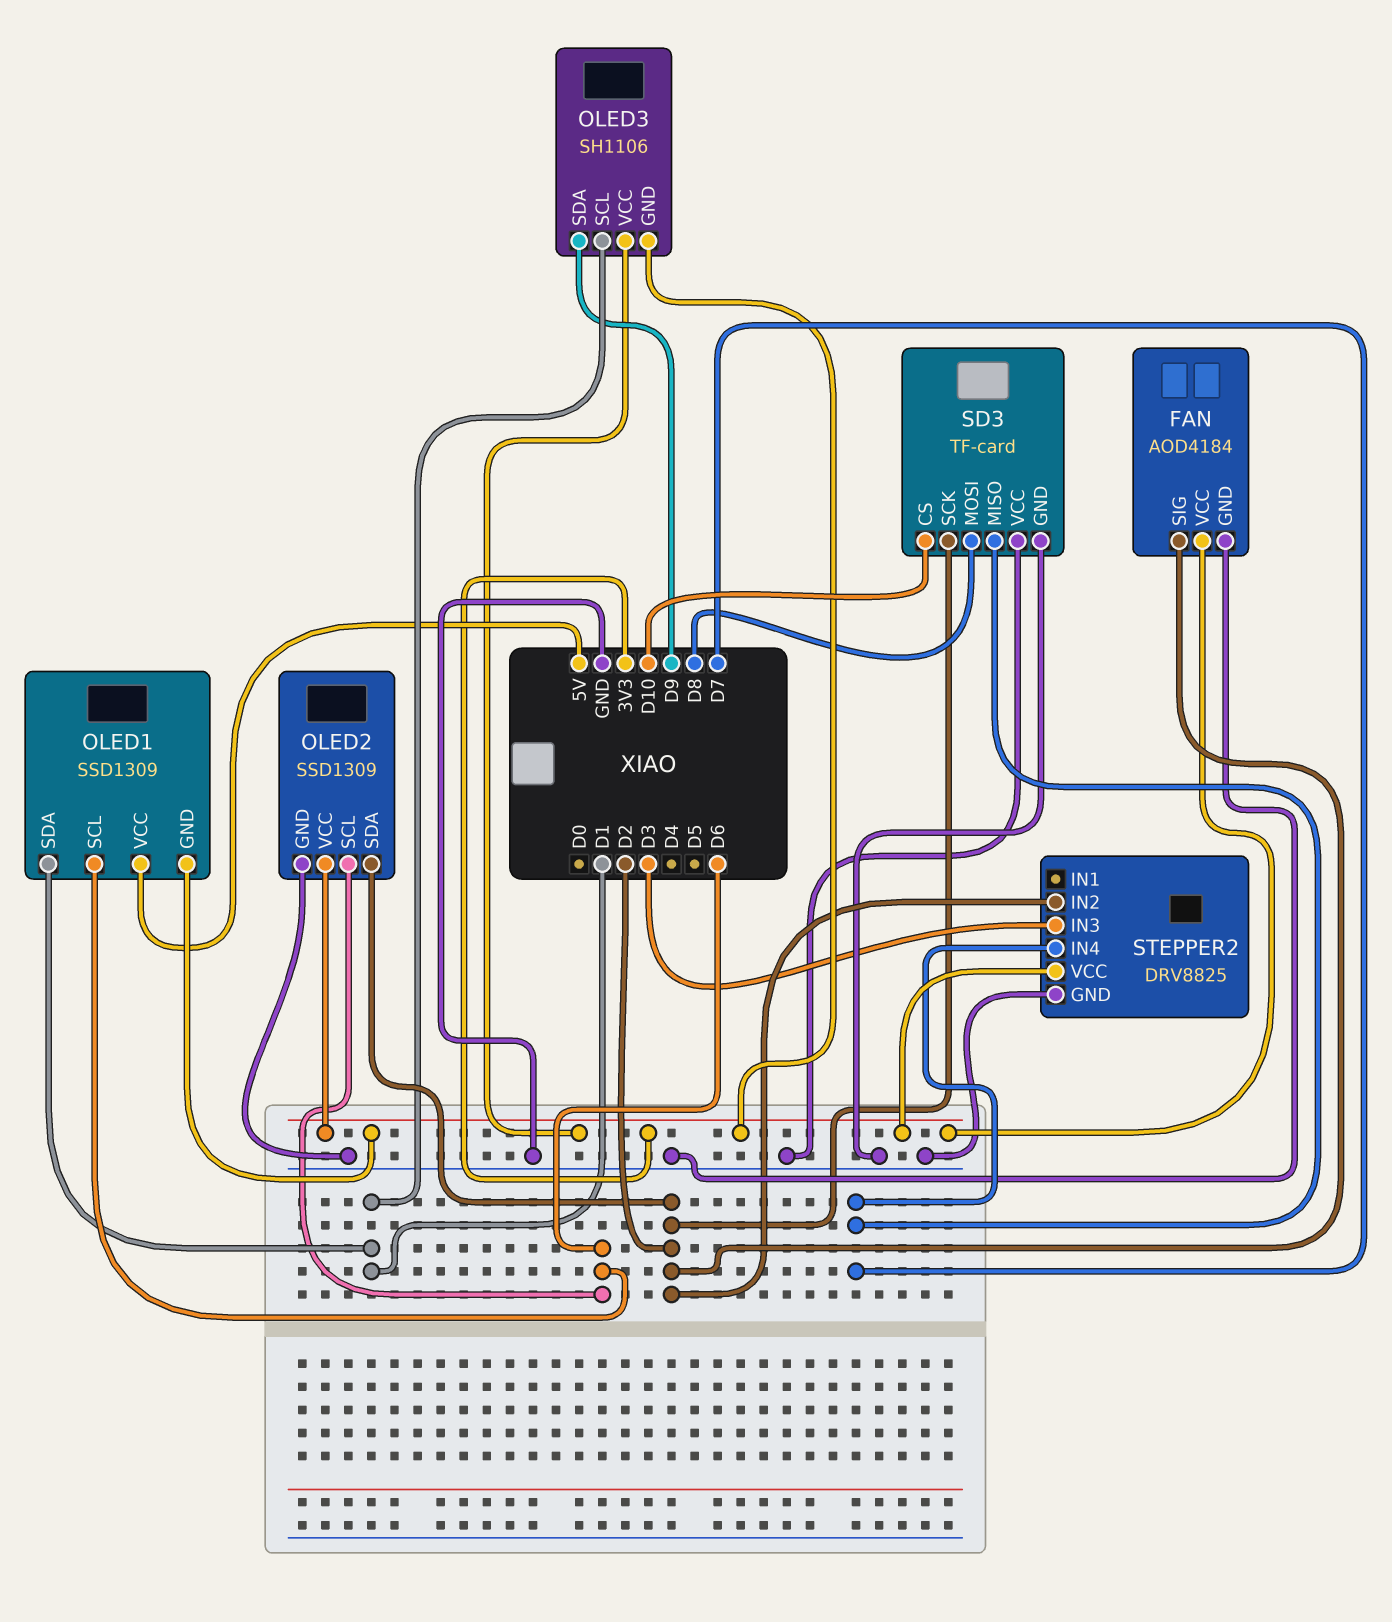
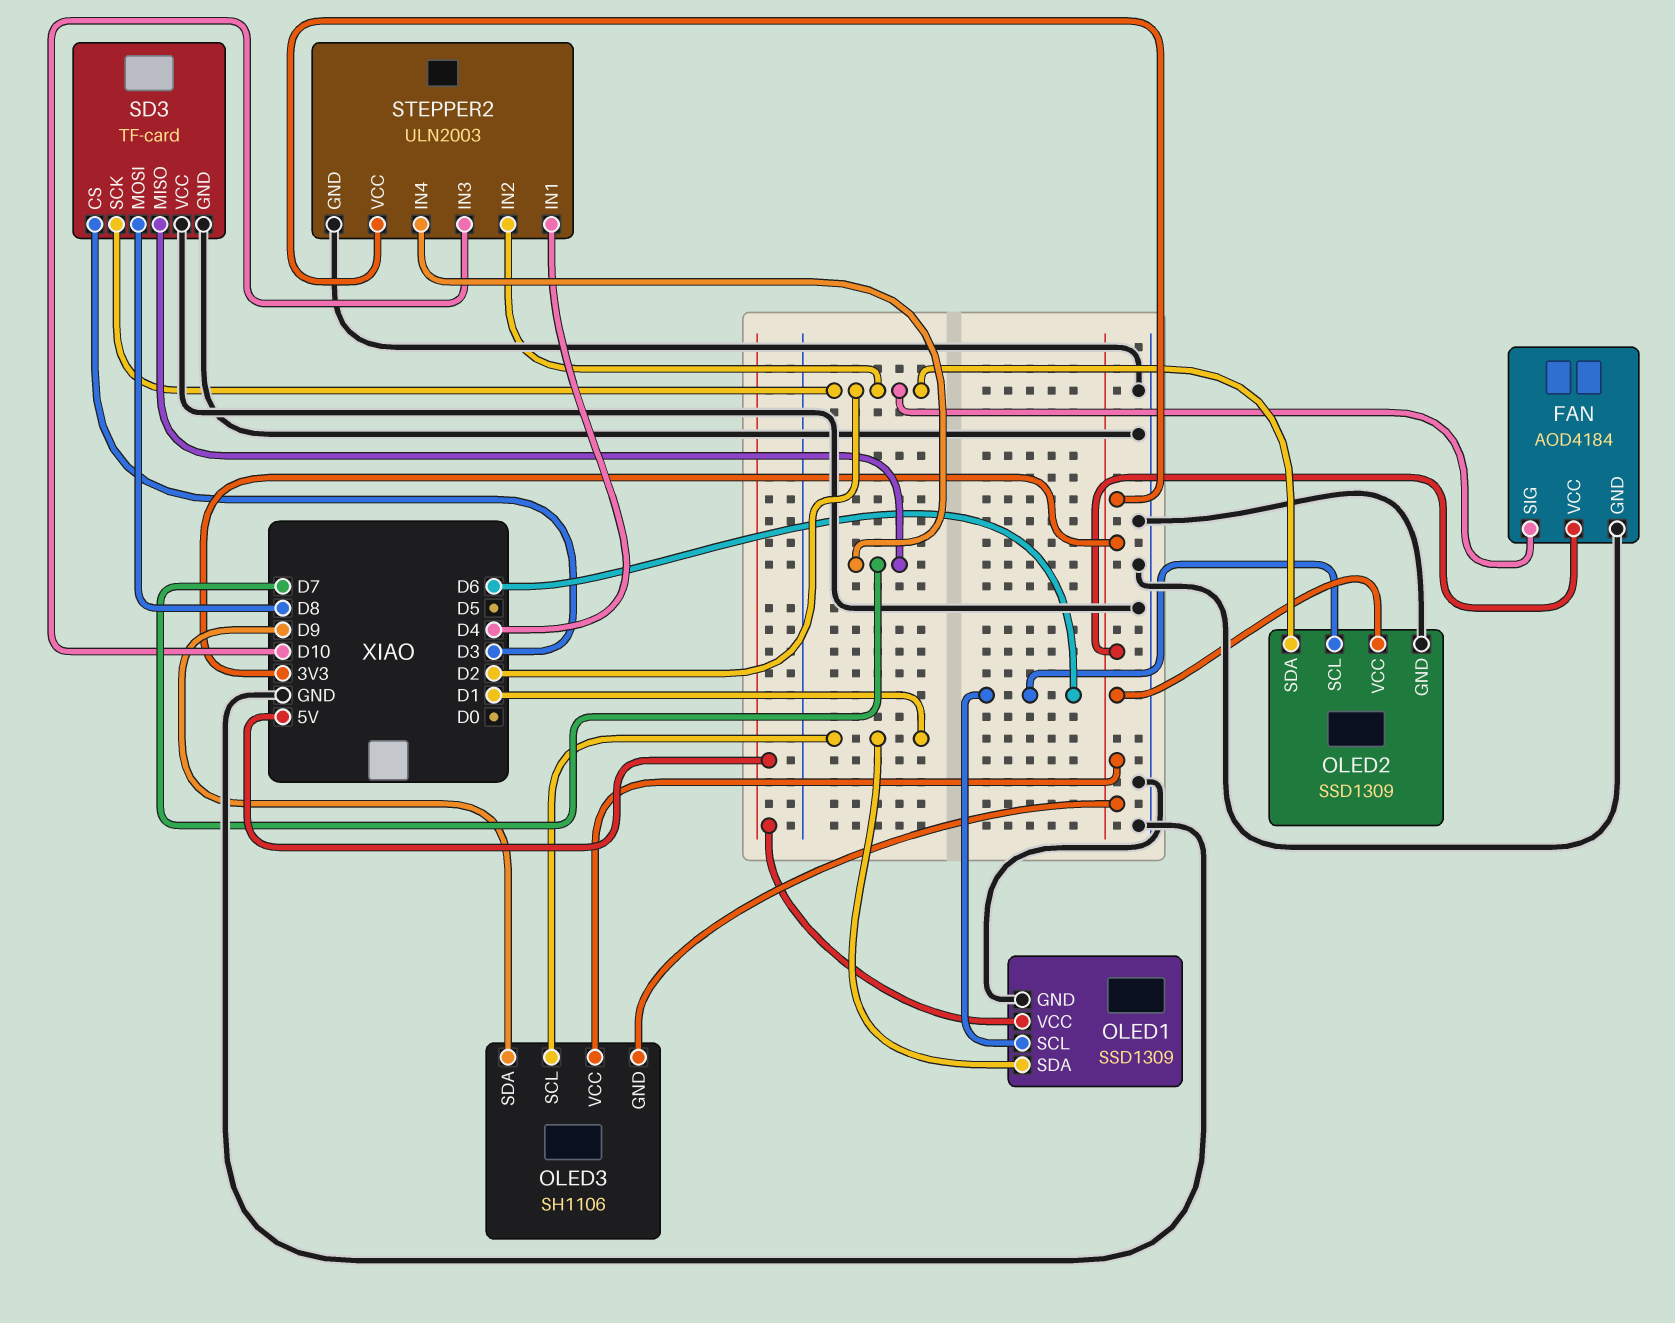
OLED1 pin GND: 3V3 -> GND
SD3 pin CS: D10 -> D3
STEPPER2: DRV8825 -> ULN2003
STEPPER2 pin IN1: none -> D4
STEPPER2 pin IN3: D3 -> D10

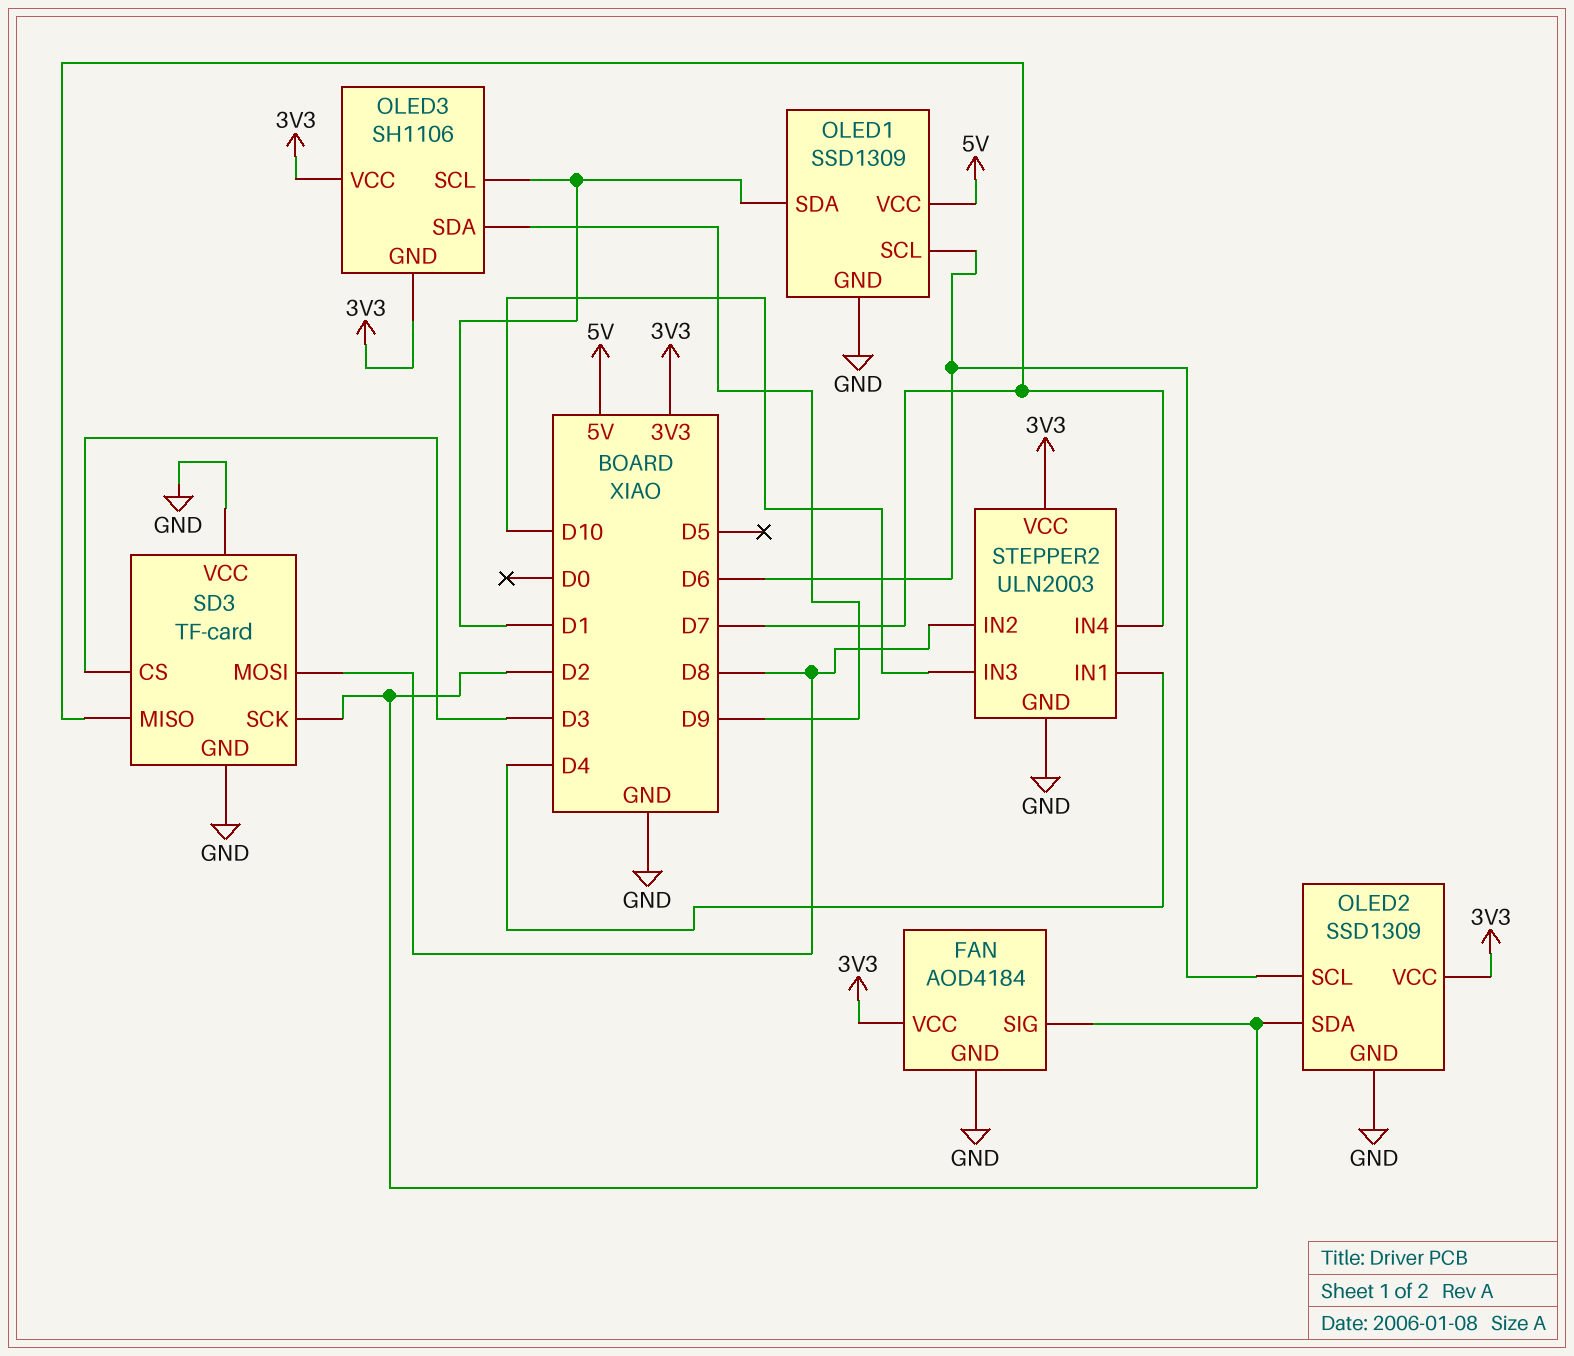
STEPPER2 pin IN2: D2 -> D8

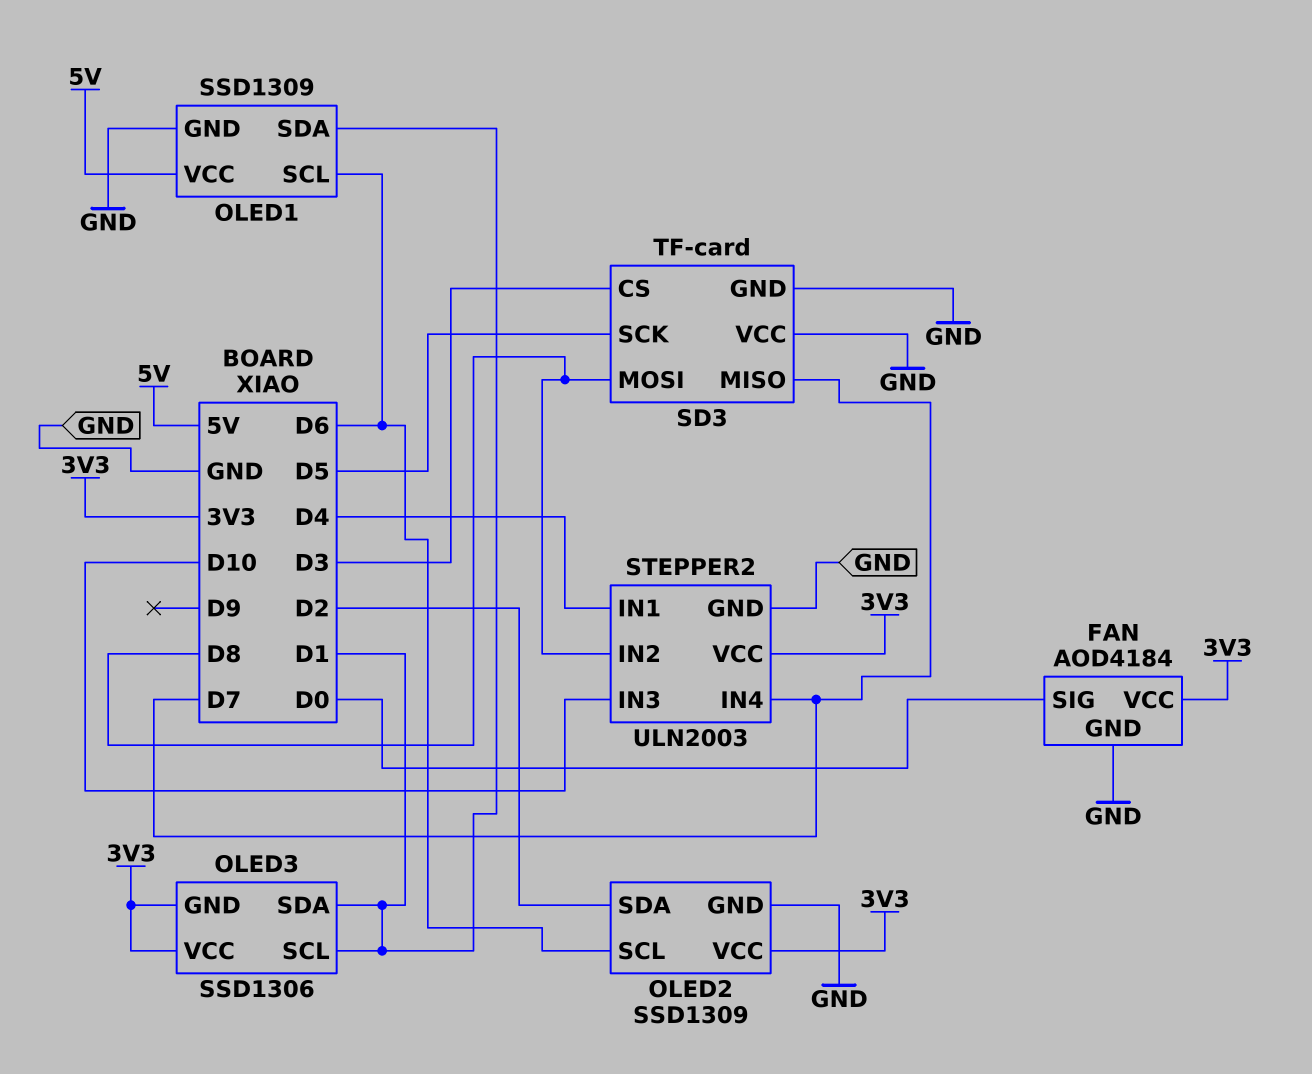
FAN pin SIG: D2 -> D0
OLED3: SH1106 -> SSD1306
OLED3 pin SDA: D9 -> D1
SD3 pin SCK: D2 -> D5

